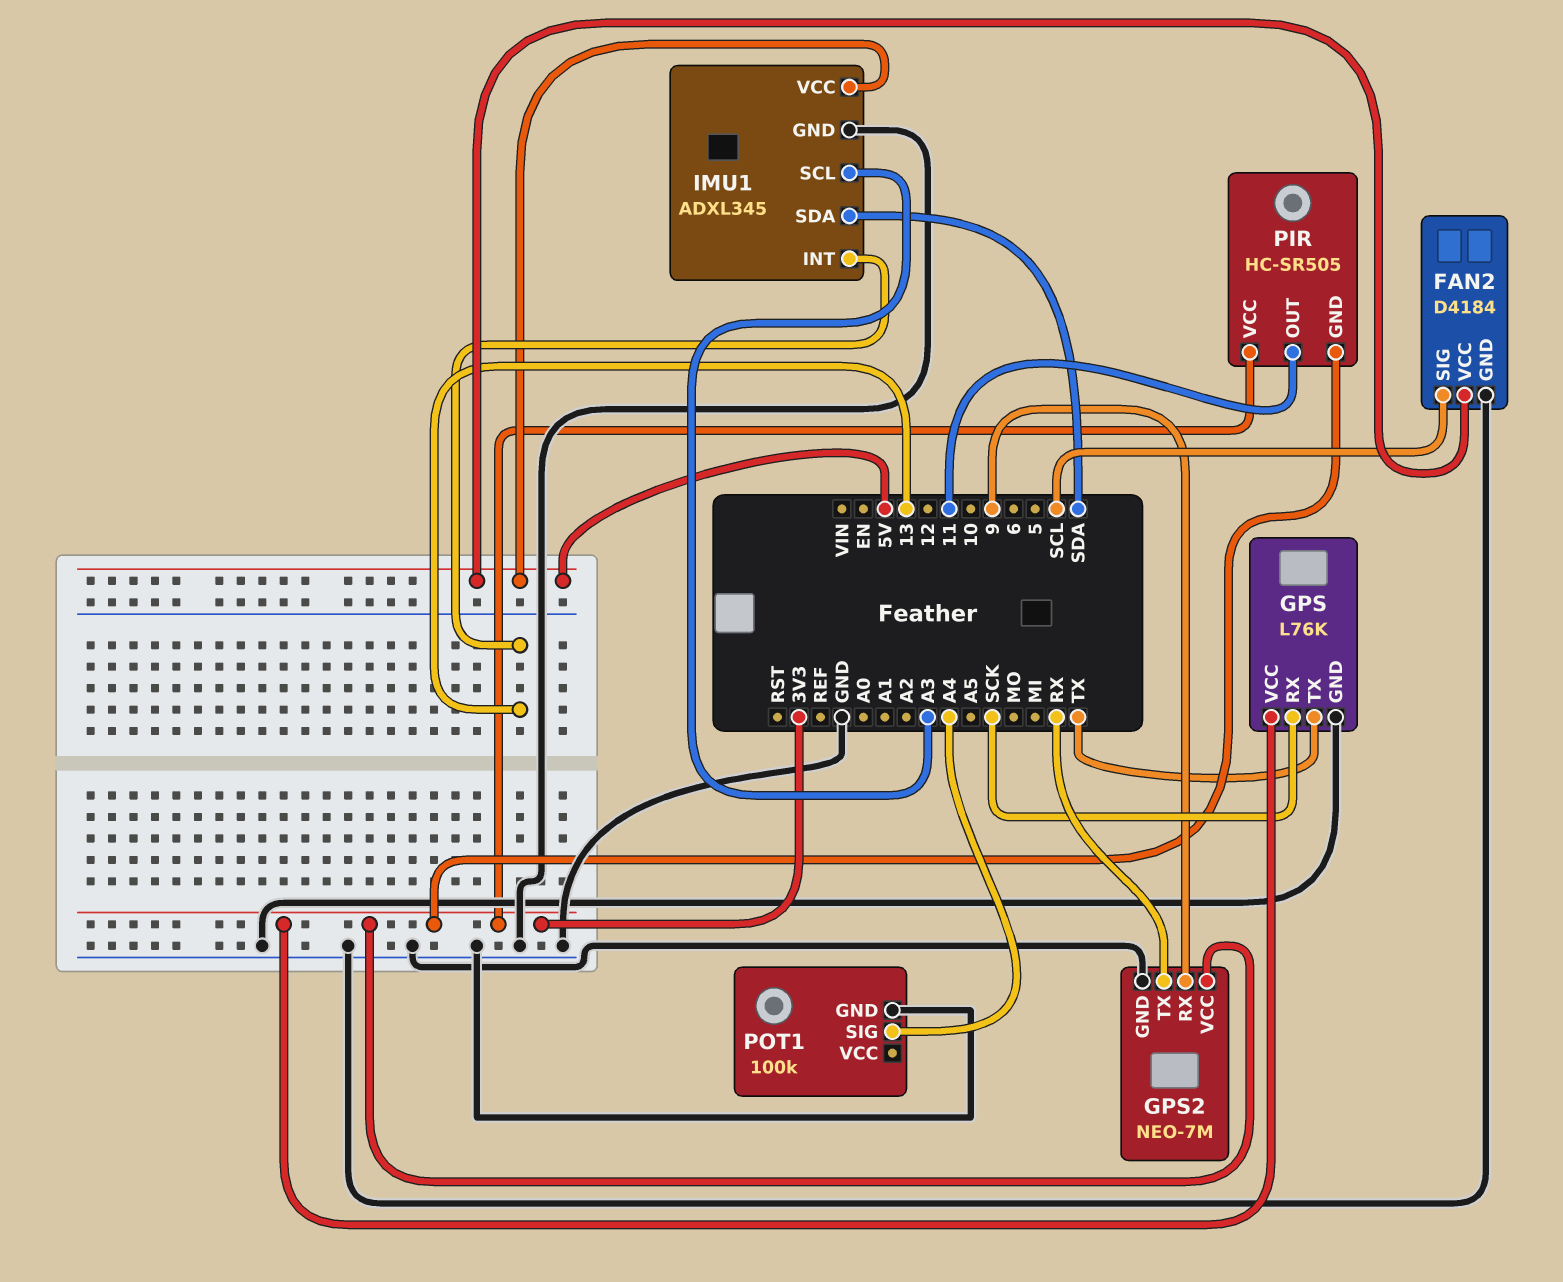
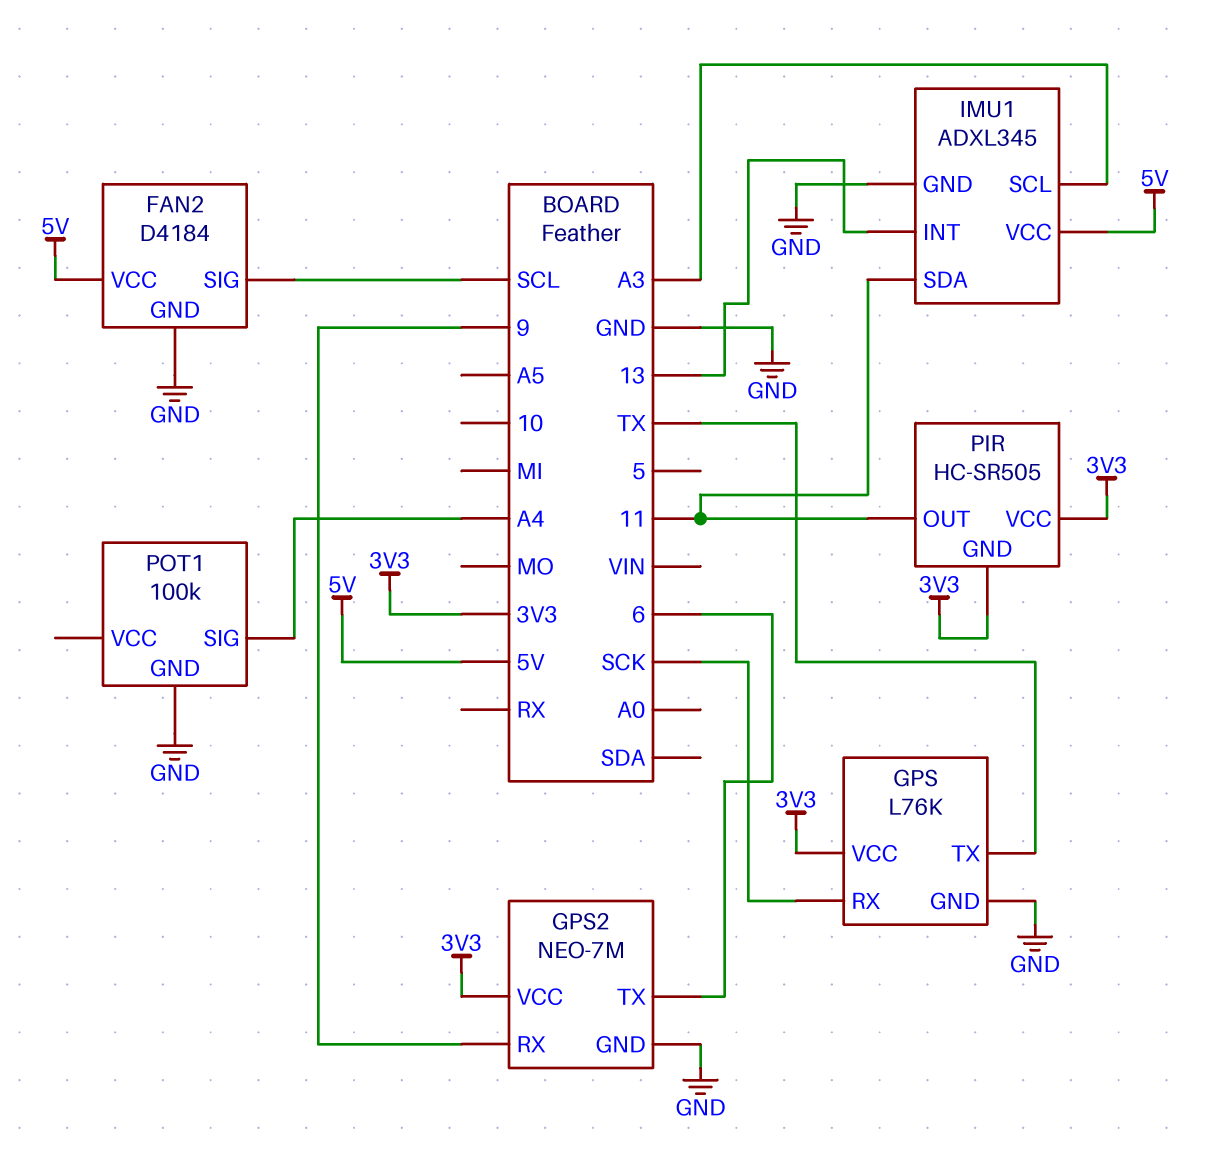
GPS2 pin TX: RX -> 6
IMU1 pin SDA: SDA -> 11

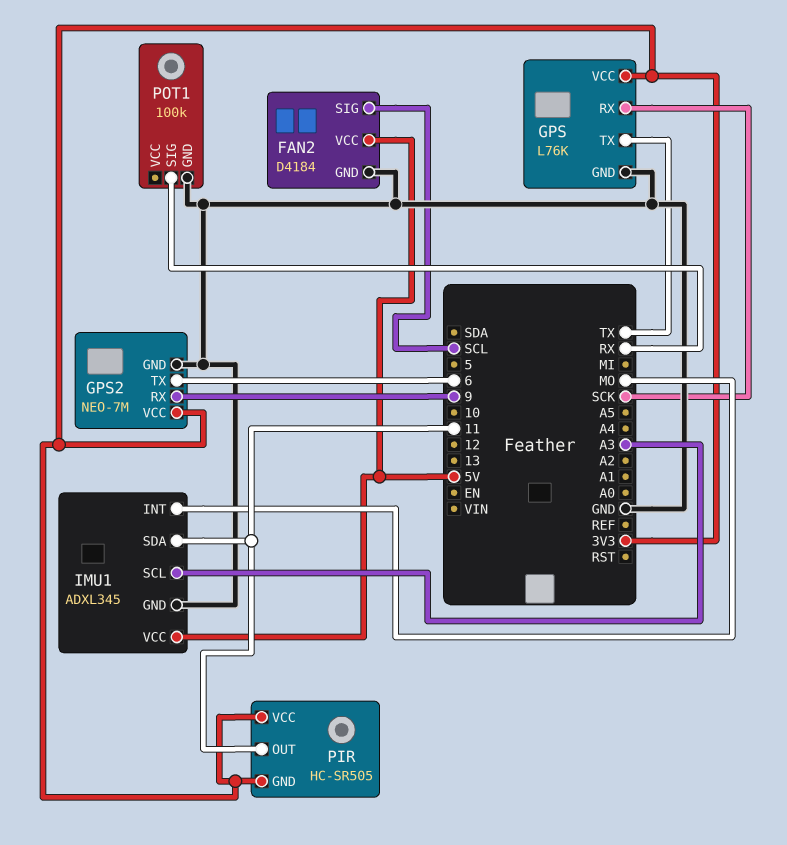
IMU1 pin INT: 13 -> MO
POT1 pin SIG: A4 -> RX

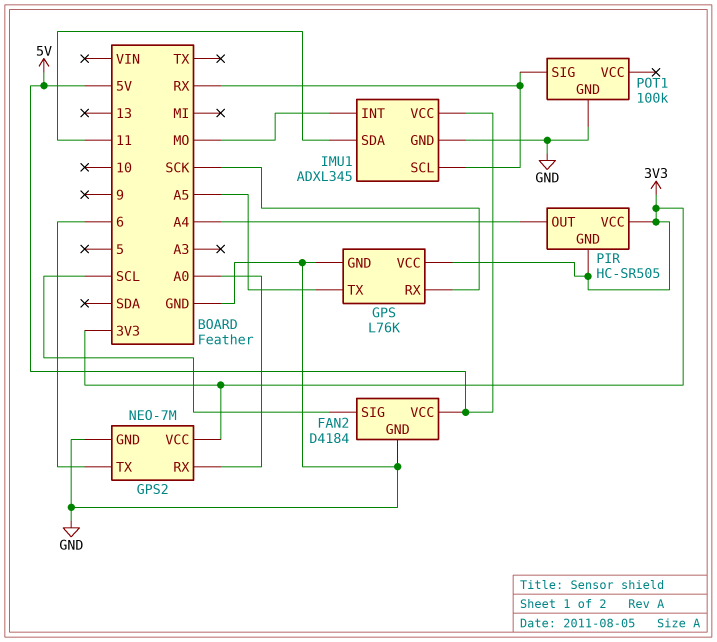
GPS pin TX: TX -> A5
GPS2 pin RX: 9 -> A0
IMU1 pin SCL: A3 -> RX
PIR pin OUT: 11 -> A4

